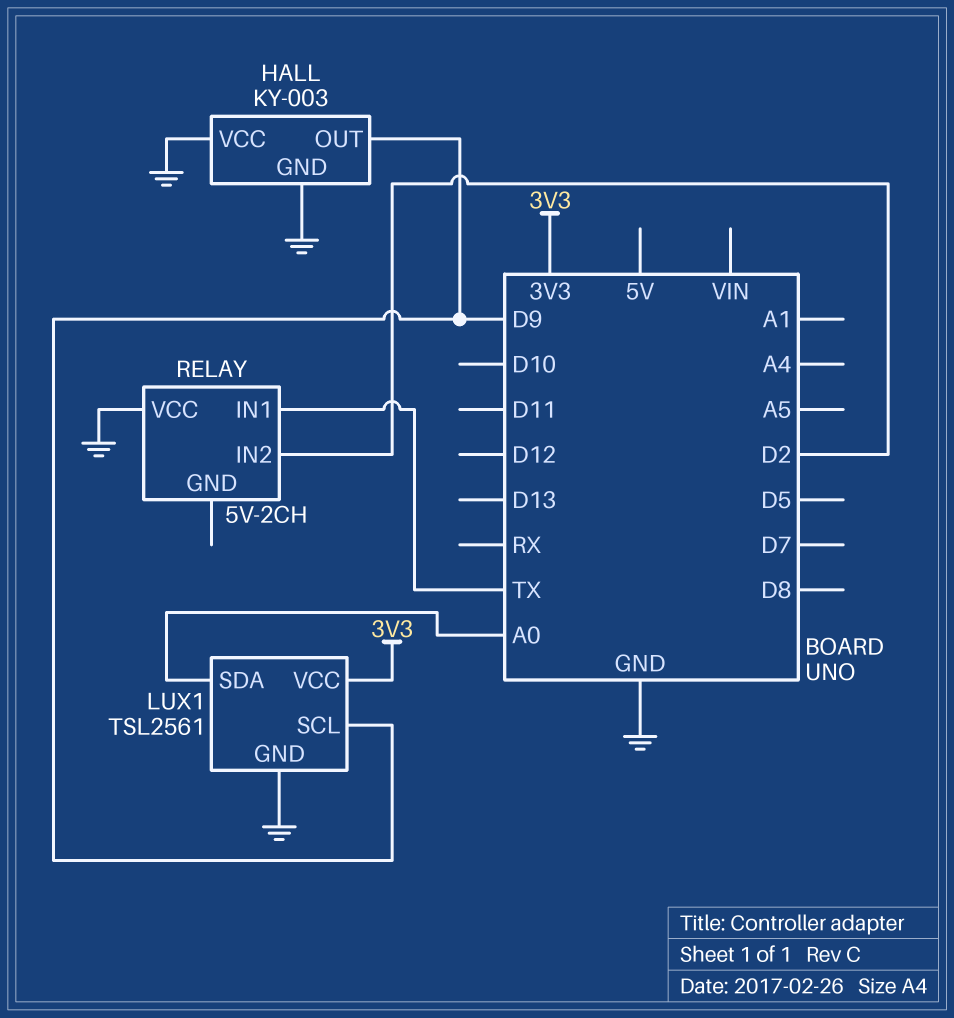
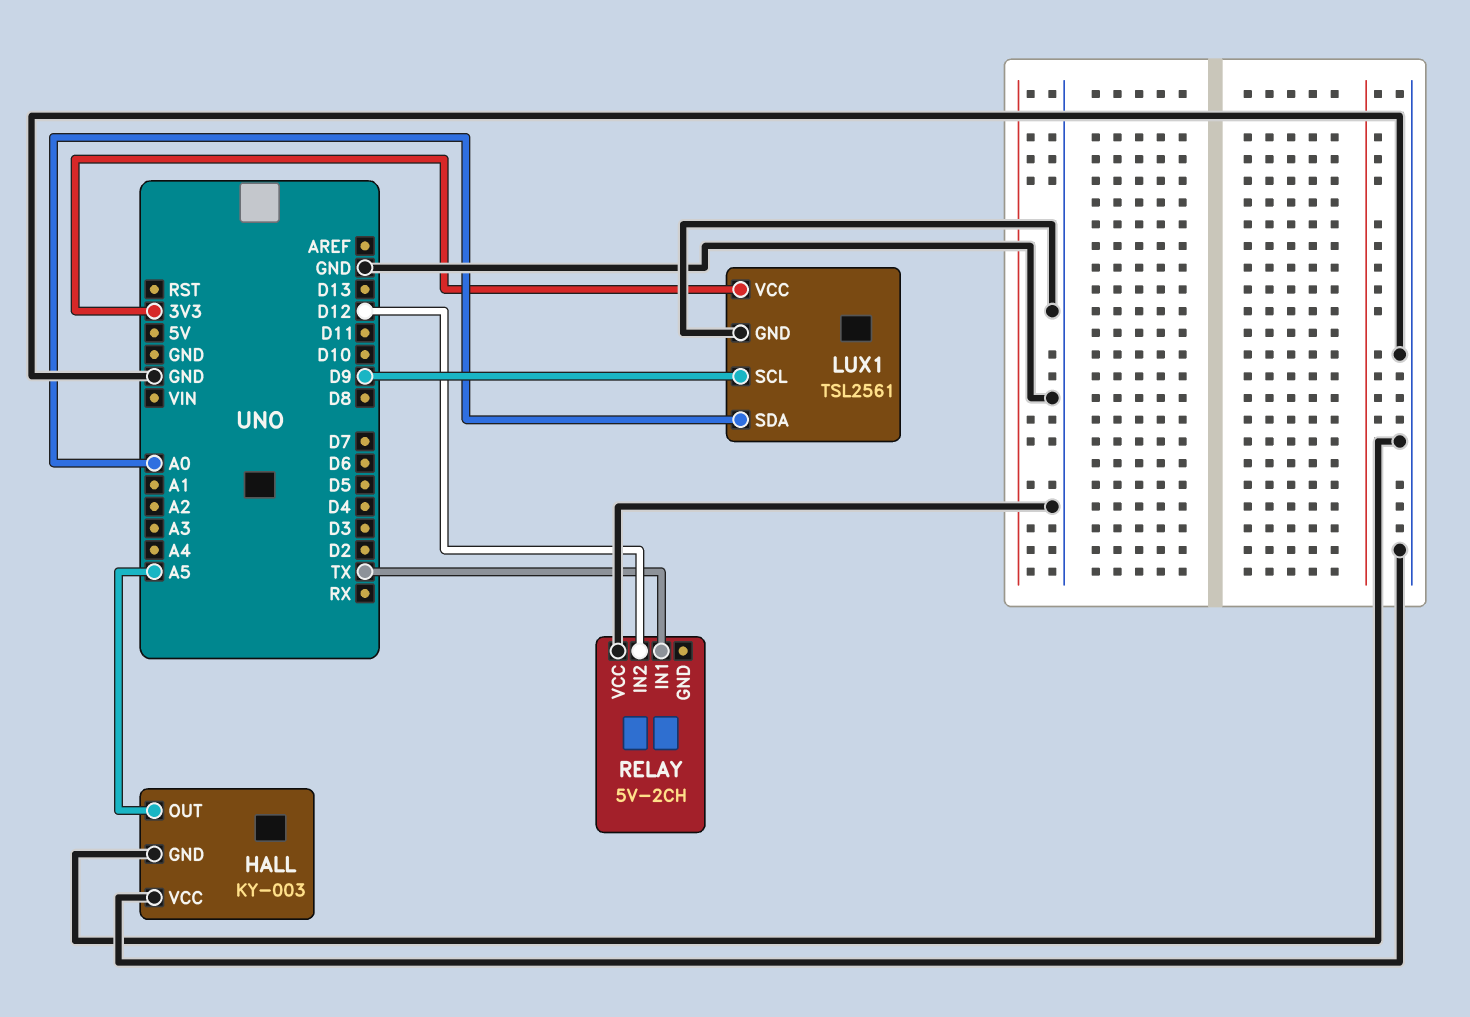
HALL pin OUT: D9 -> A5
RELAY pin IN2: D2 -> D12

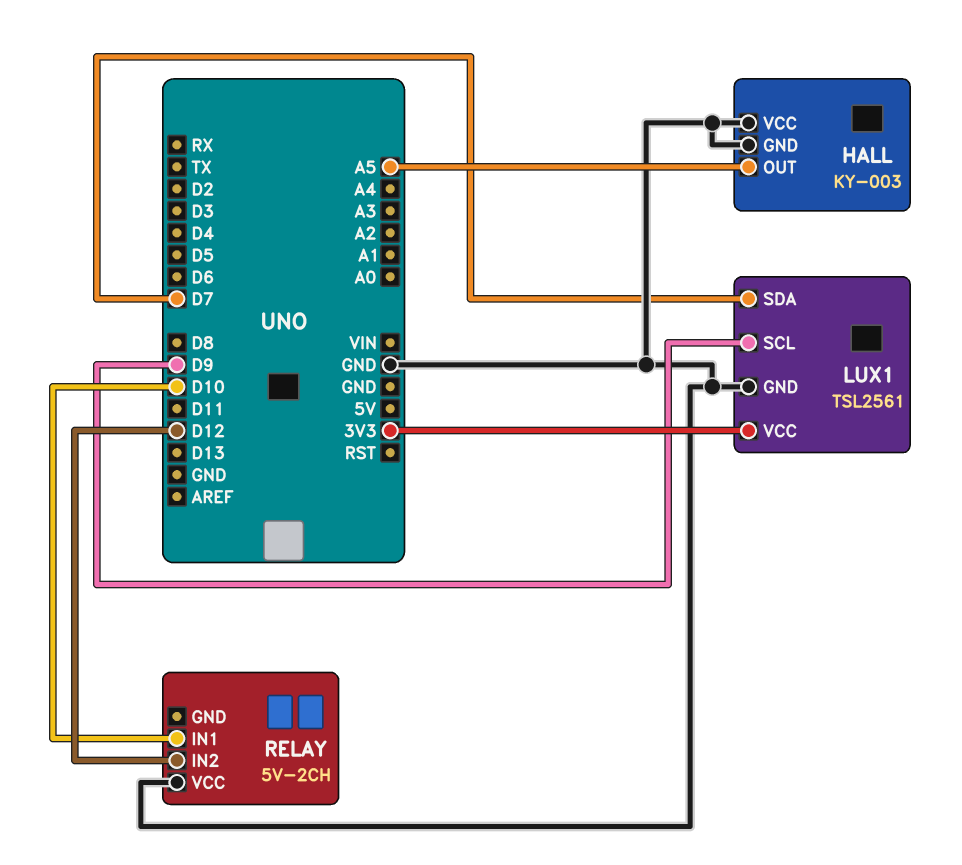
LUX1 pin SDA: A0 -> D7
RELAY pin IN1: TX -> D10

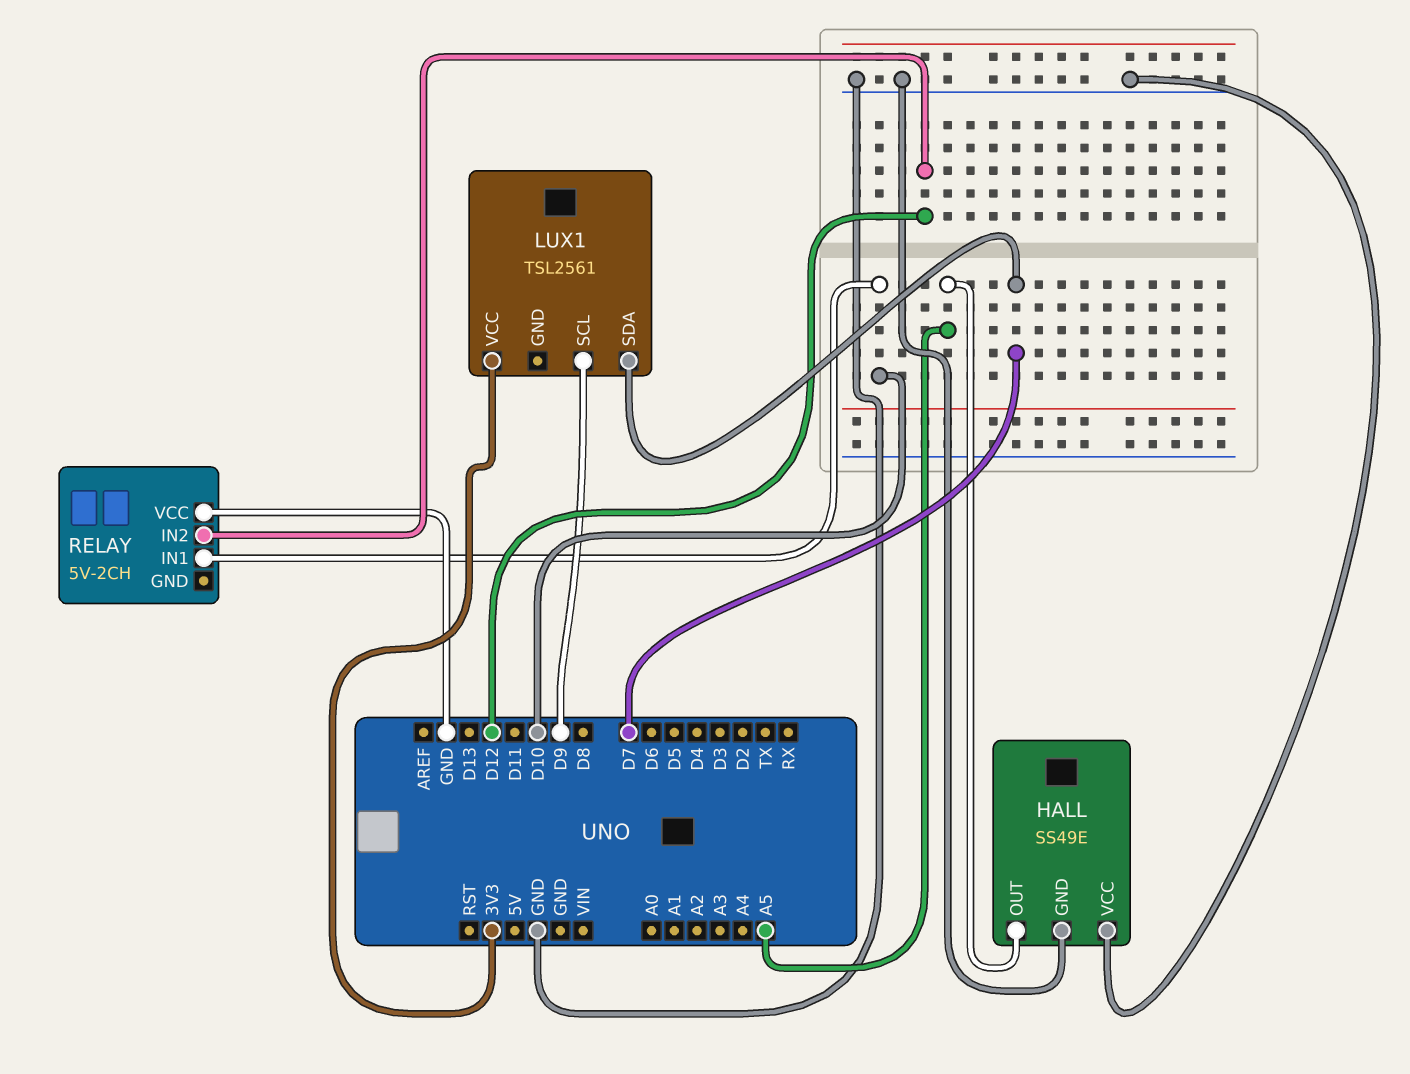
HALL: KY-003 -> SS49E
LUX1 pin GND: GND -> none

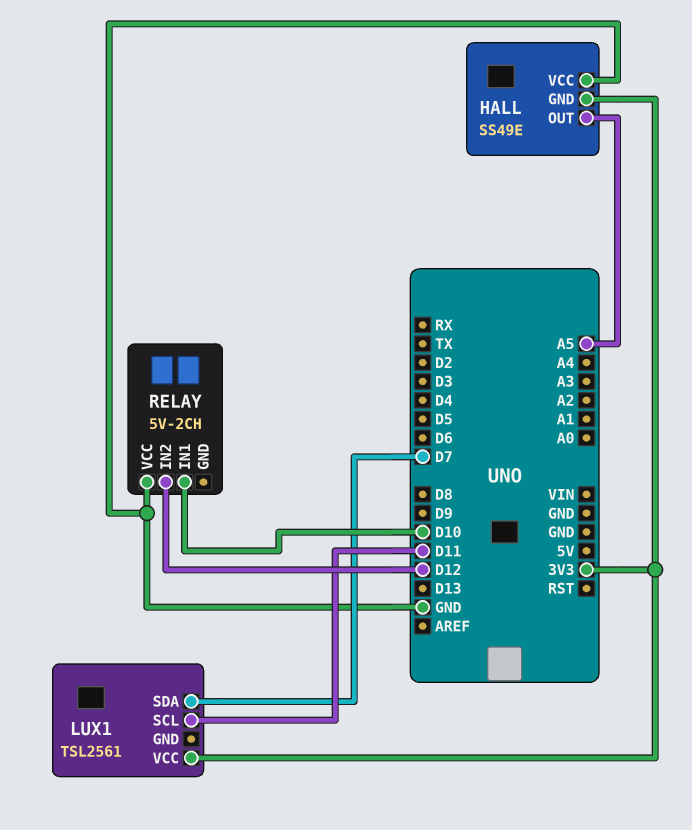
HALL pin GND: GND -> 3V3
LUX1 pin SCL: D9 -> D11

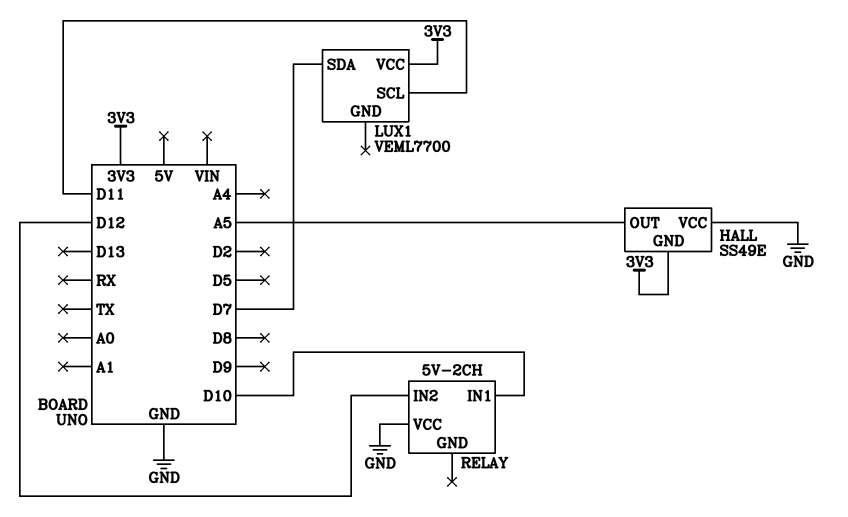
LUX1: TSL2561 -> VEML7700

